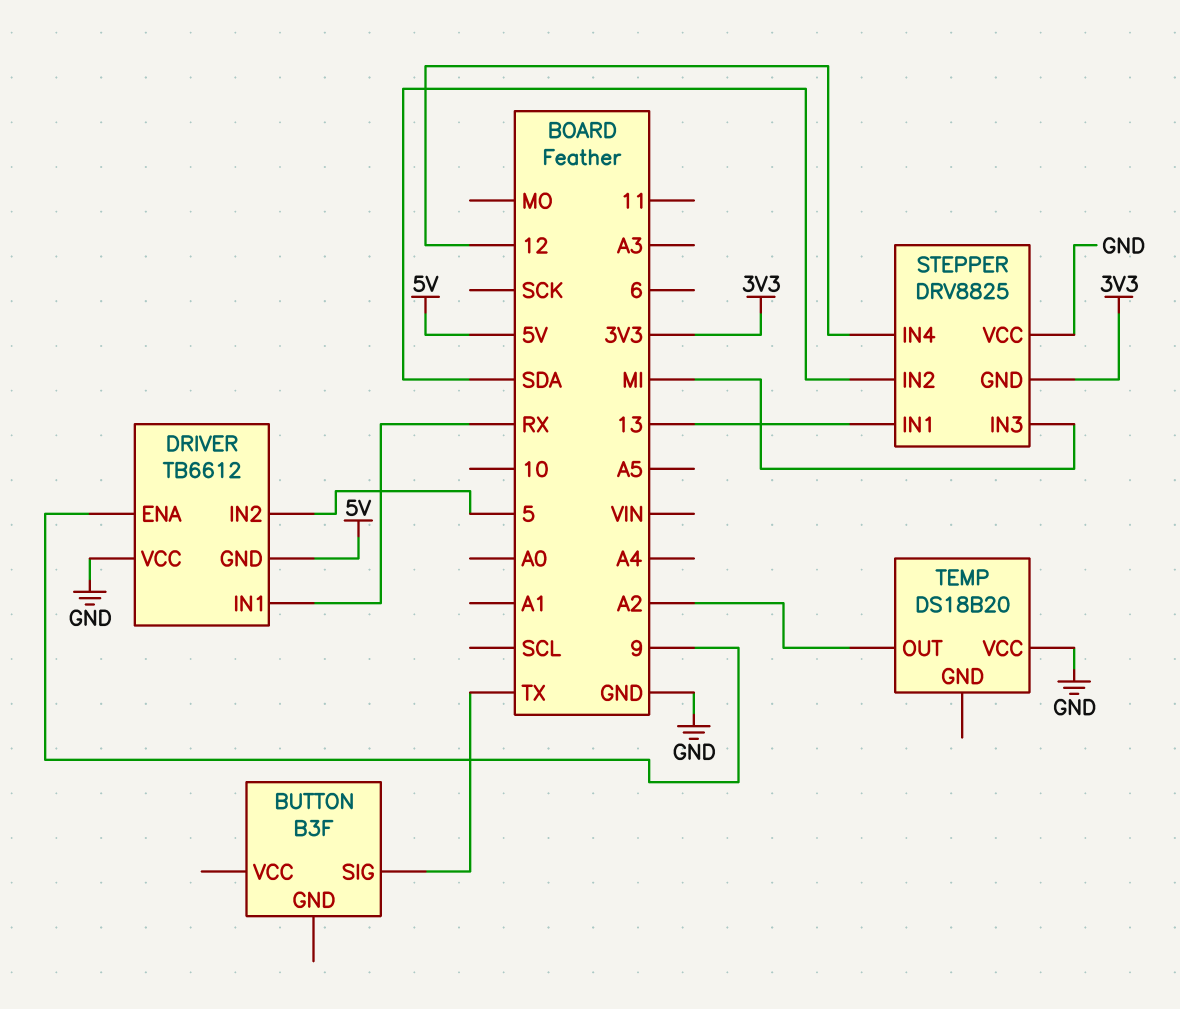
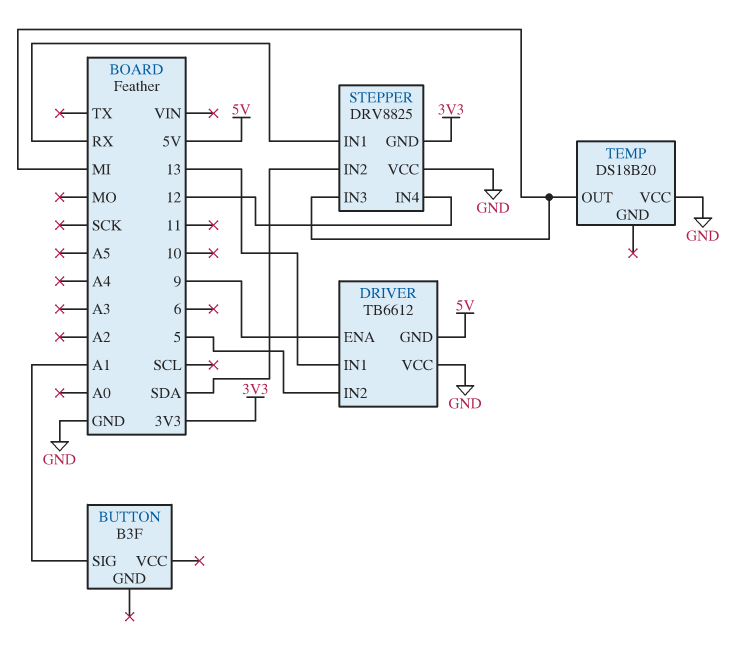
BUTTON pin SIG: TX -> A1
DRIVER pin IN1: RX -> 13
STEPPER pin IN1: 13 -> RX
TEMP pin OUT: A2 -> MI

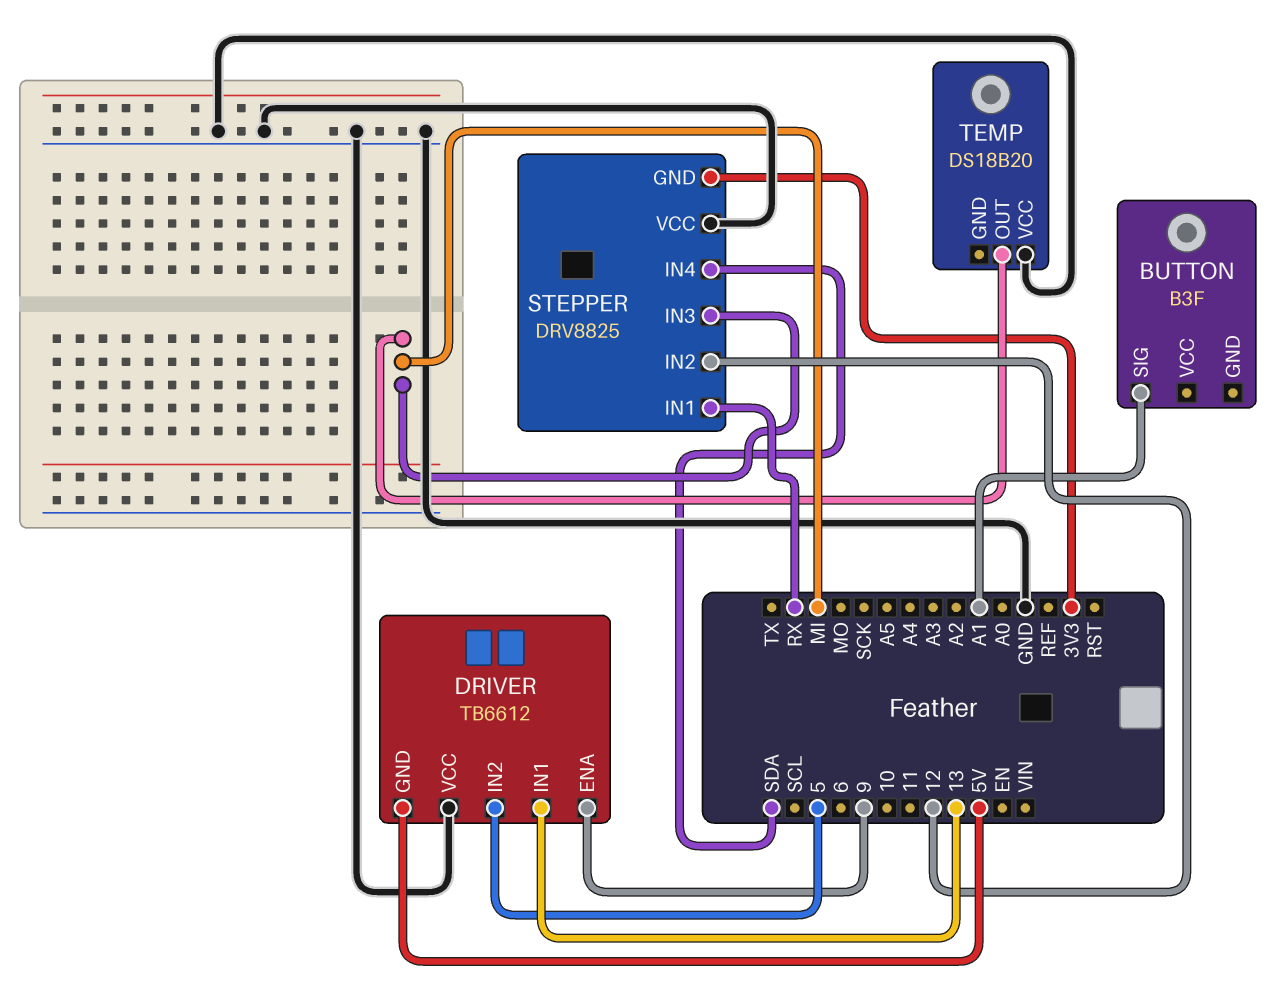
STEPPER pin IN2: SDA -> 12
STEPPER pin IN4: 12 -> SDA

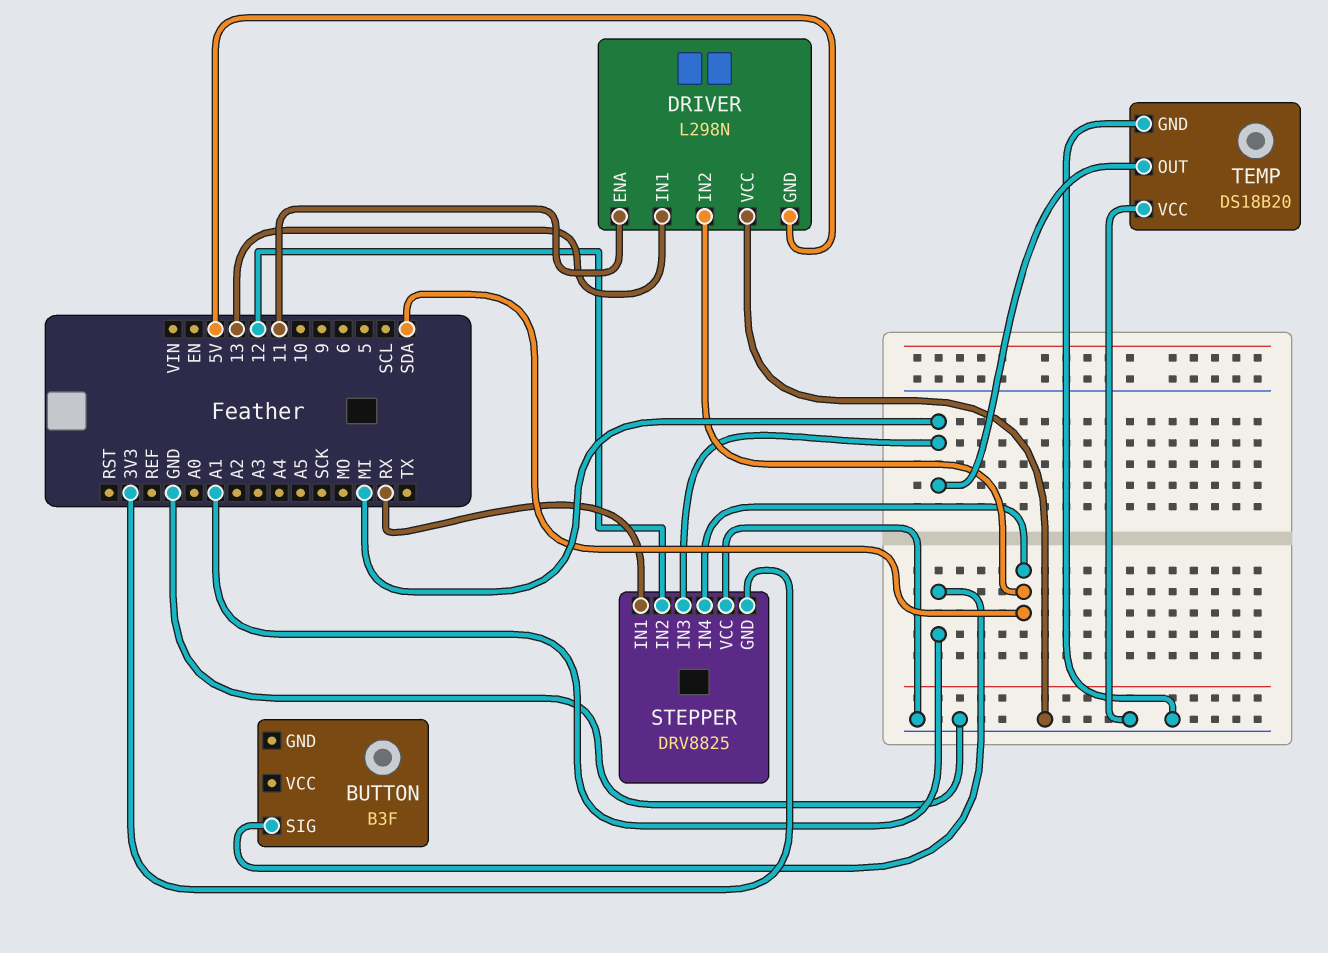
DRIVER: TB6612 -> L298N
DRIVER pin ENA: 9 -> 11
DRIVER pin IN2: 5 -> SDA
TEMP pin GND: none -> GND

